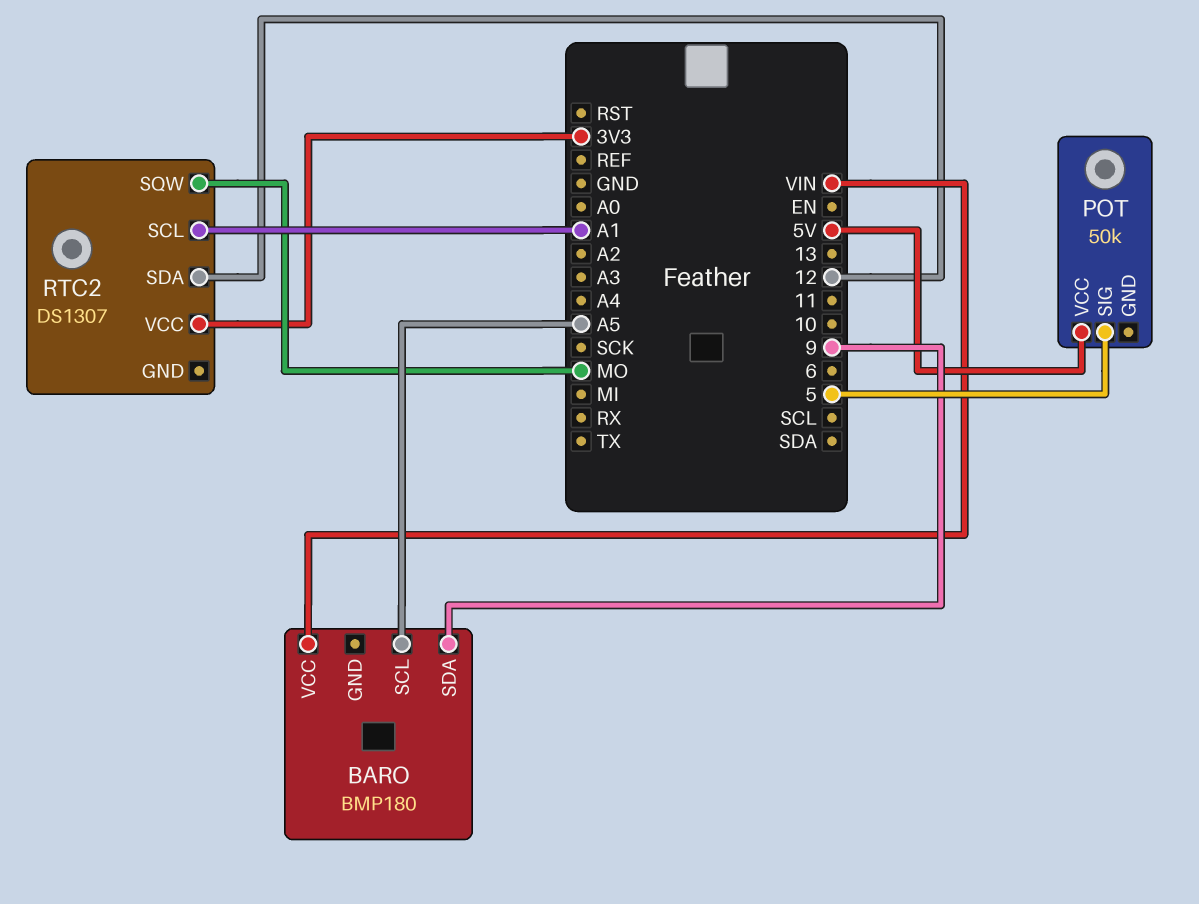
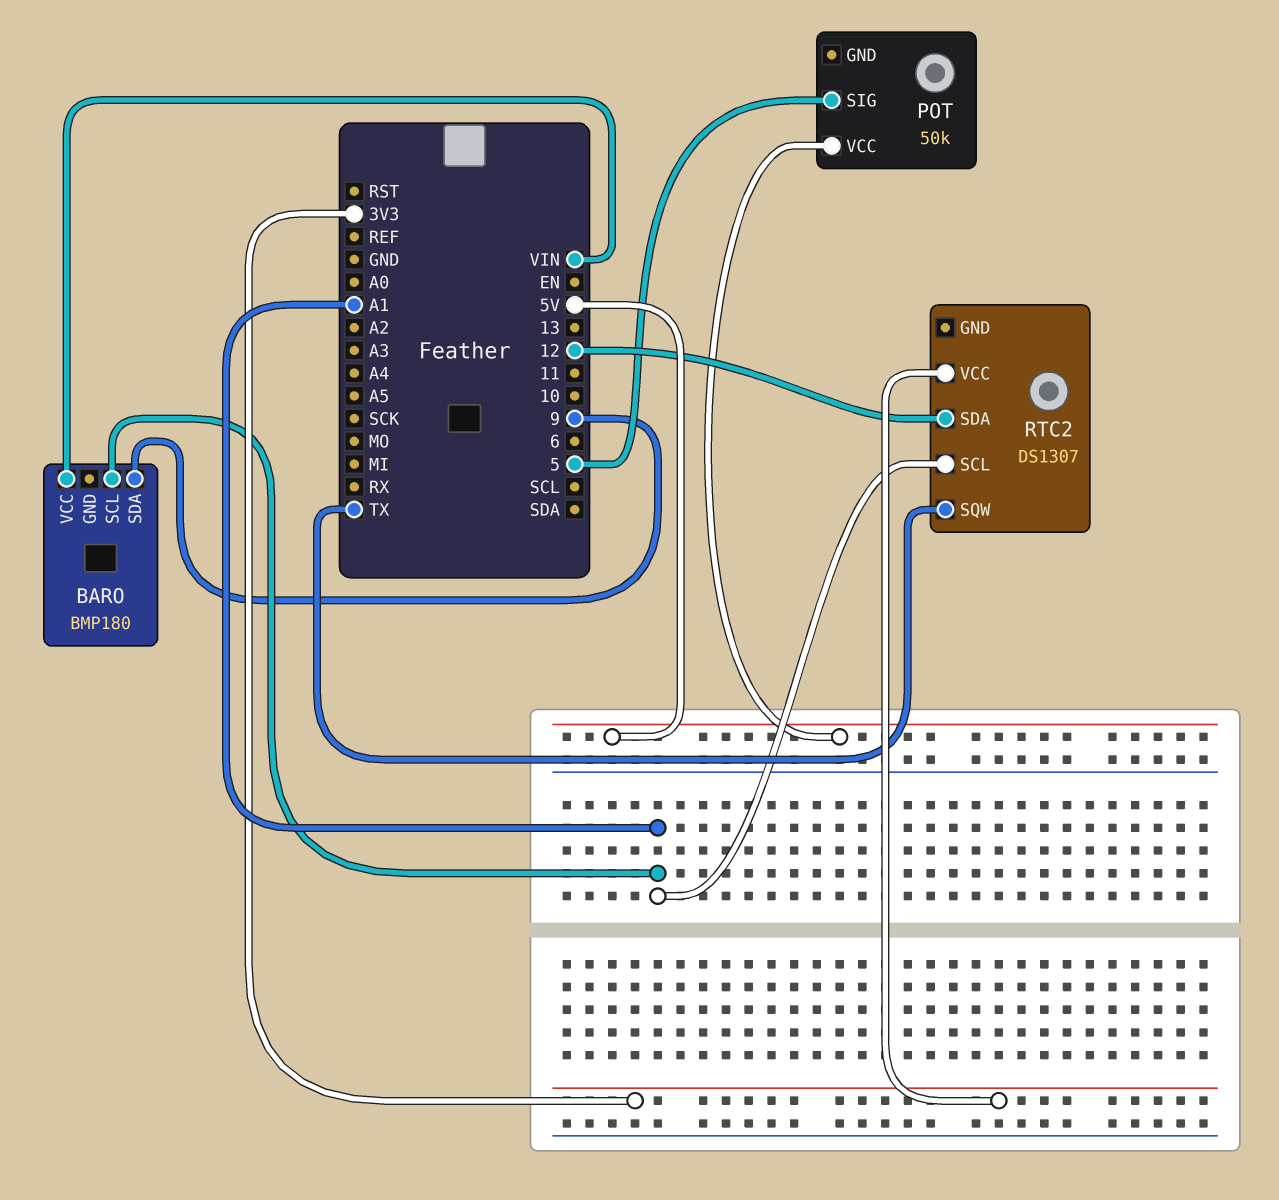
BARO pin SCL: A5 -> A1
RTC2 pin SQW: MO -> TX

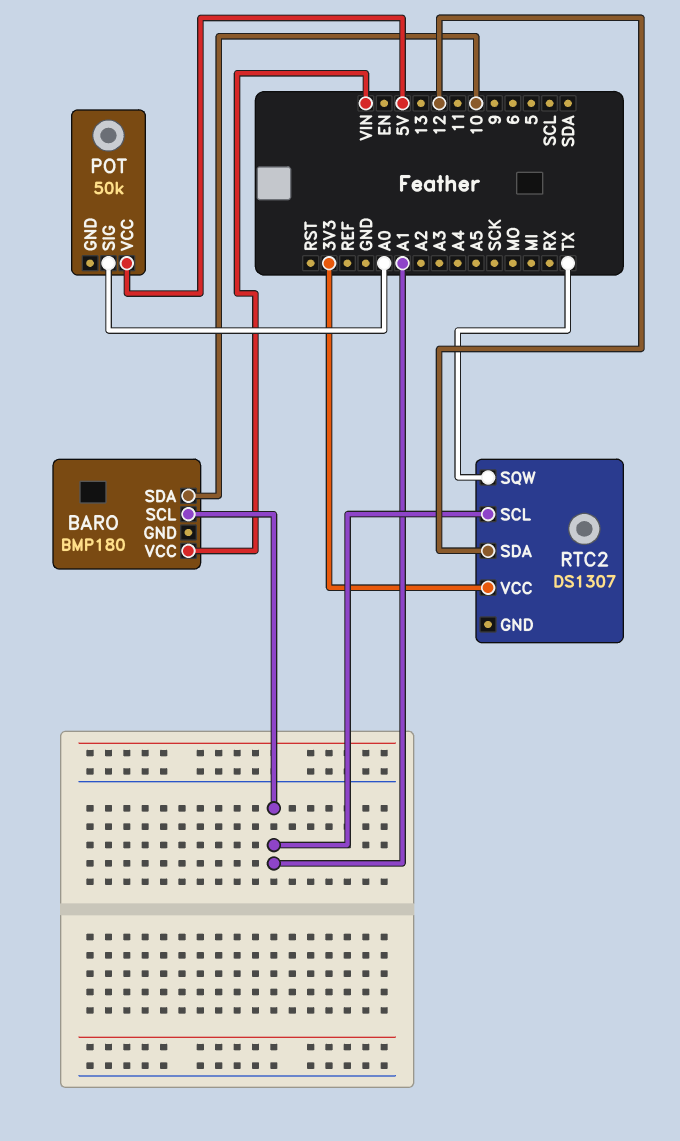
BARO pin SDA: 9 -> 10
POT pin SIG: 5 -> A0

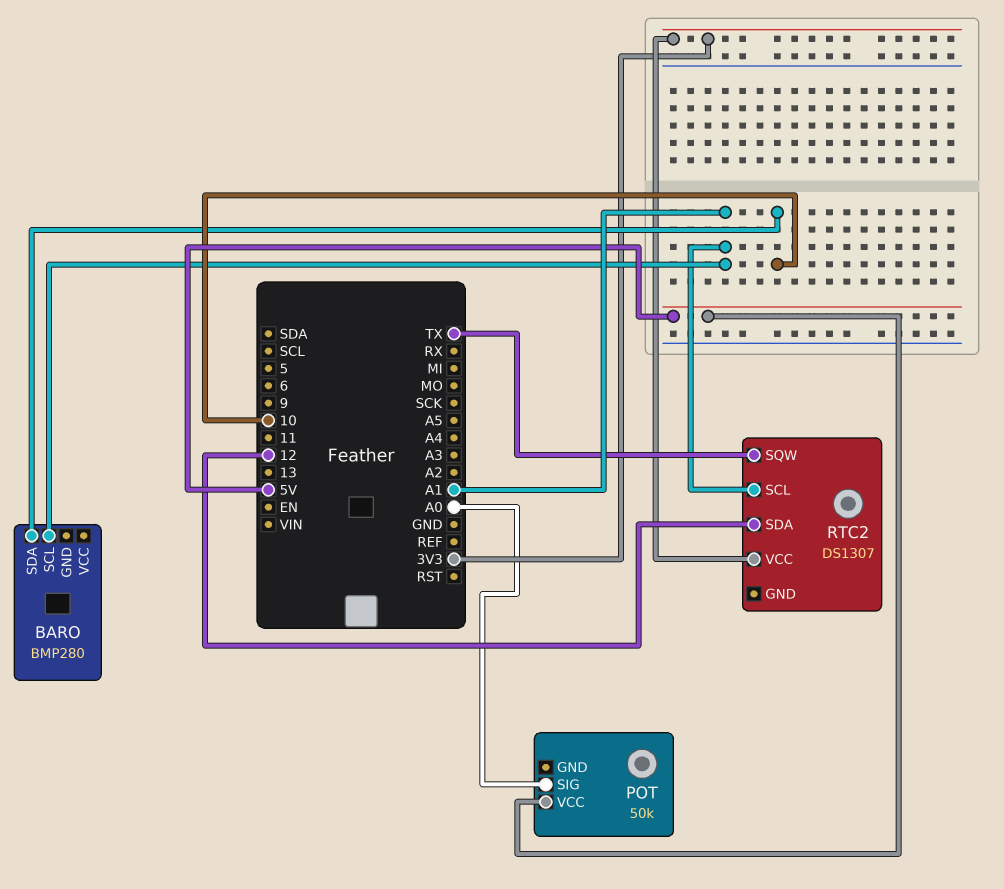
BARO: BMP180 -> BMP280
BARO pin VCC: VIN -> none

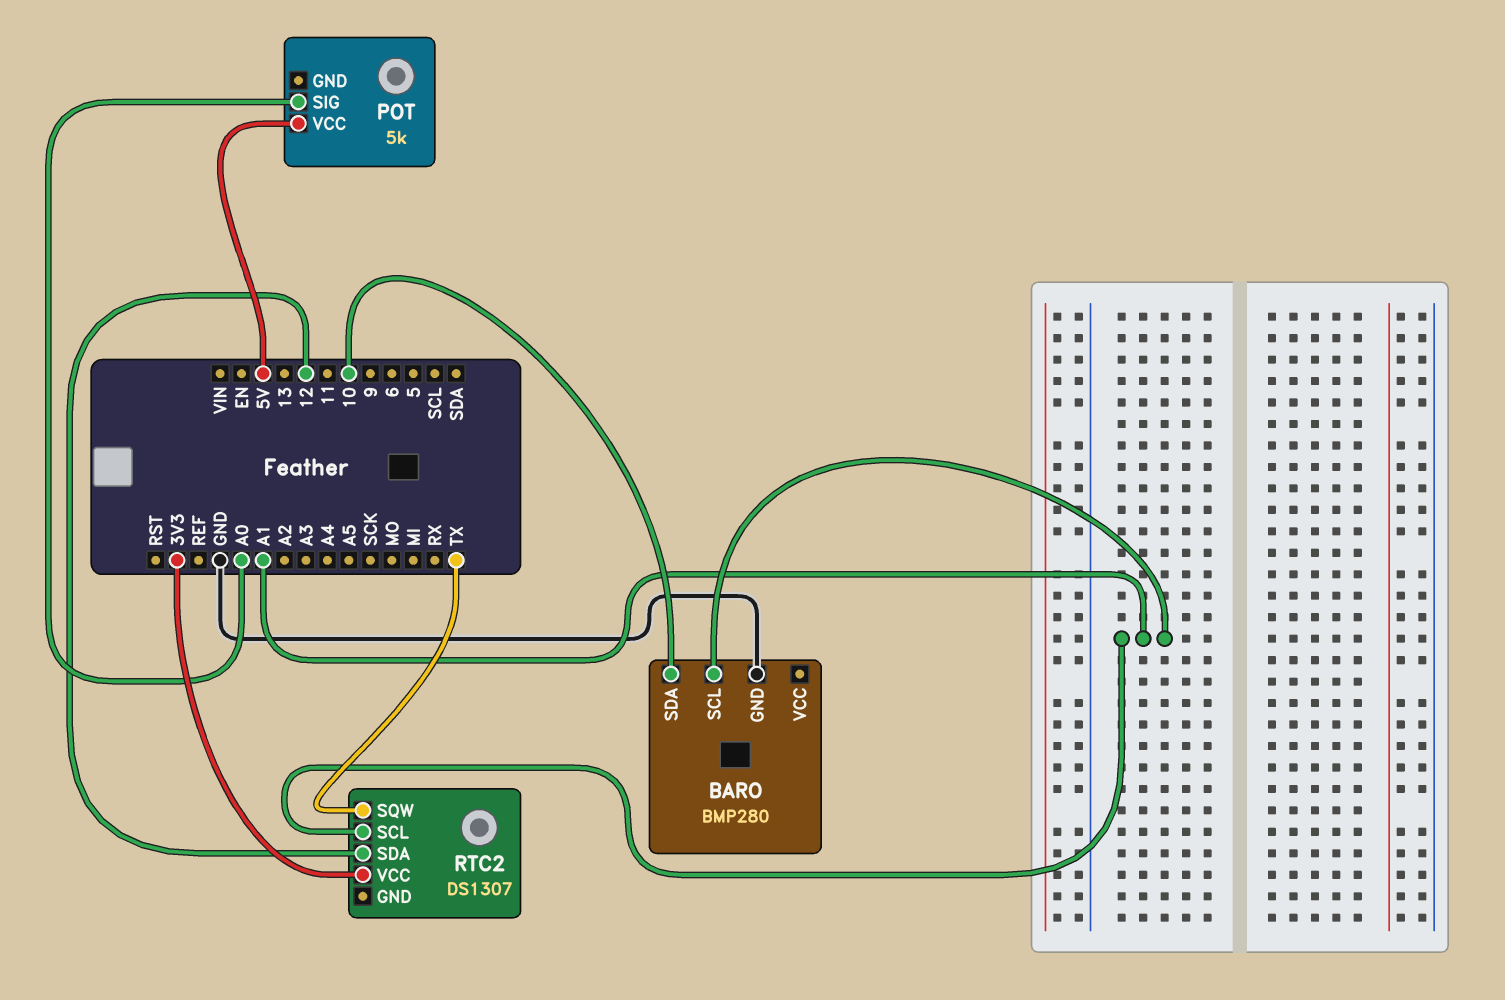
BARO pin GND: none -> GND
POT: 50k -> 5k

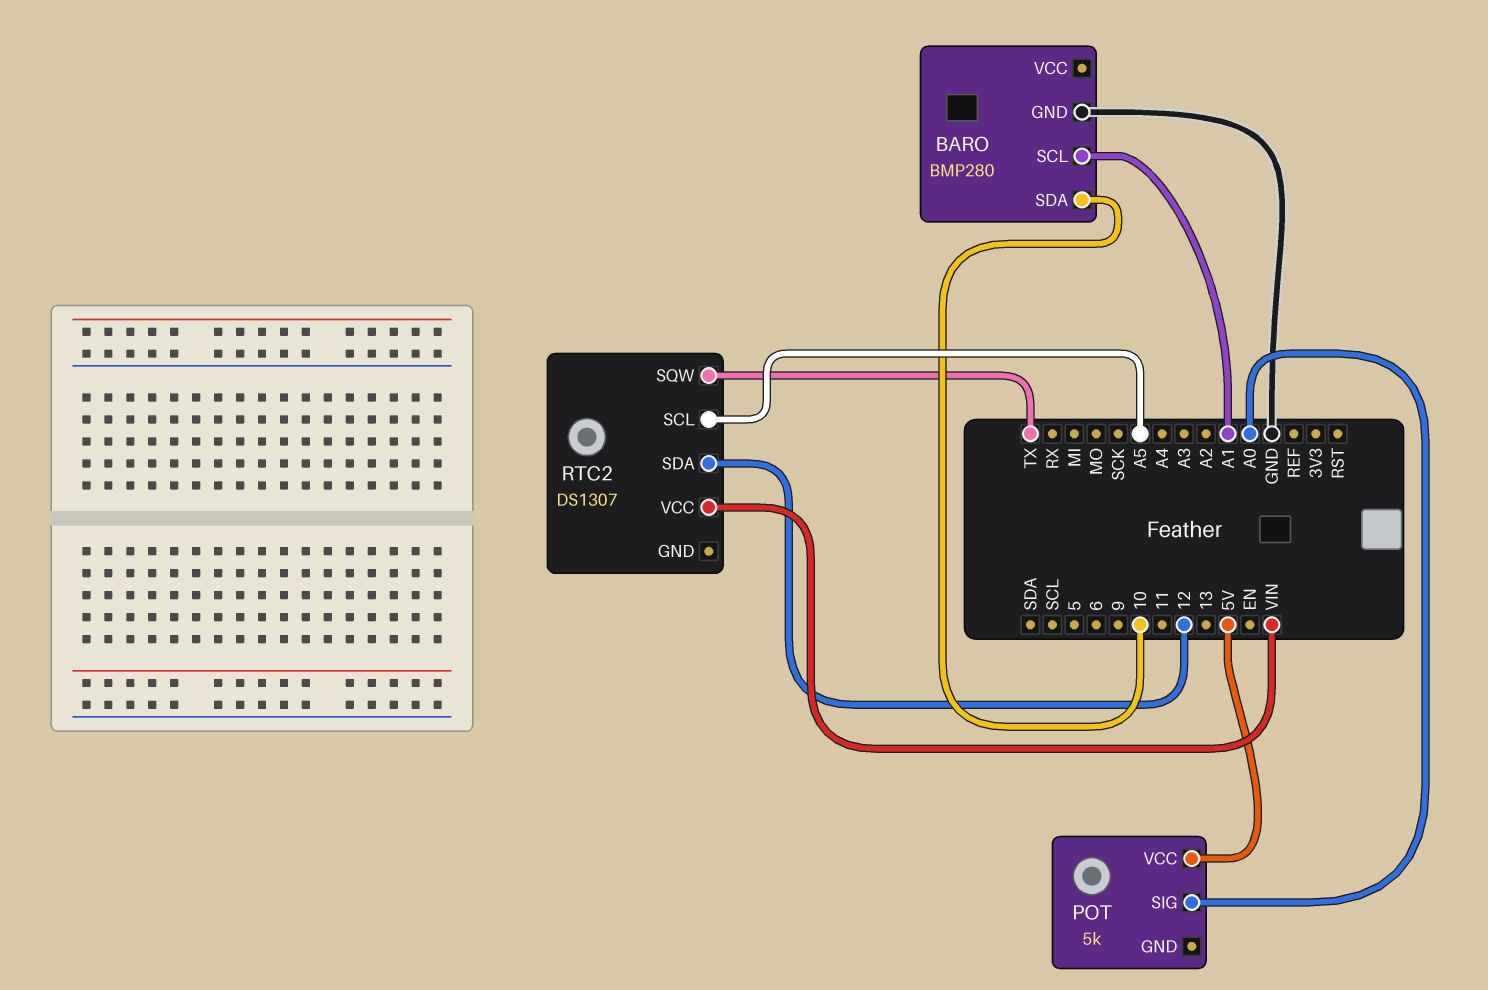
RTC2 pin SCL: A1 -> A5
RTC2 pin VCC: 3V3 -> VIN

